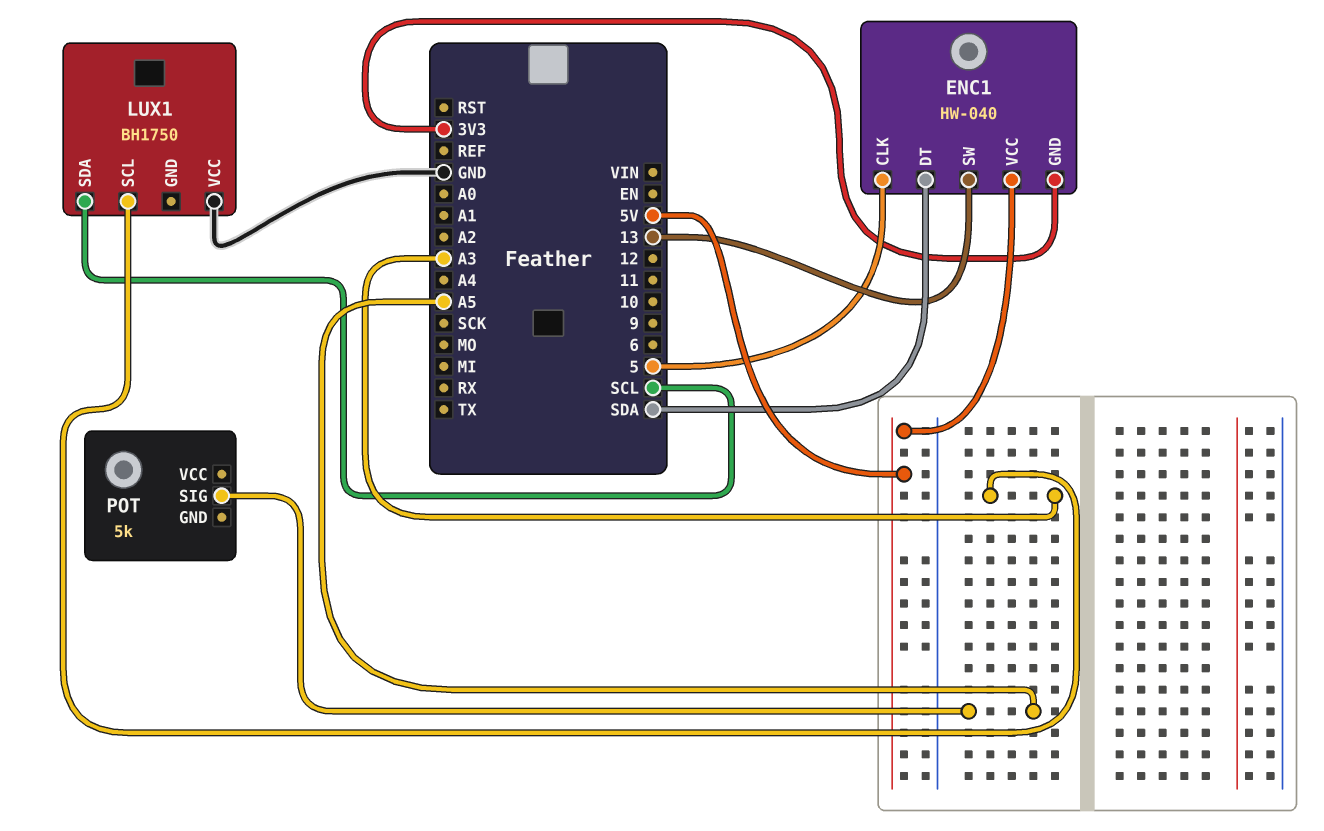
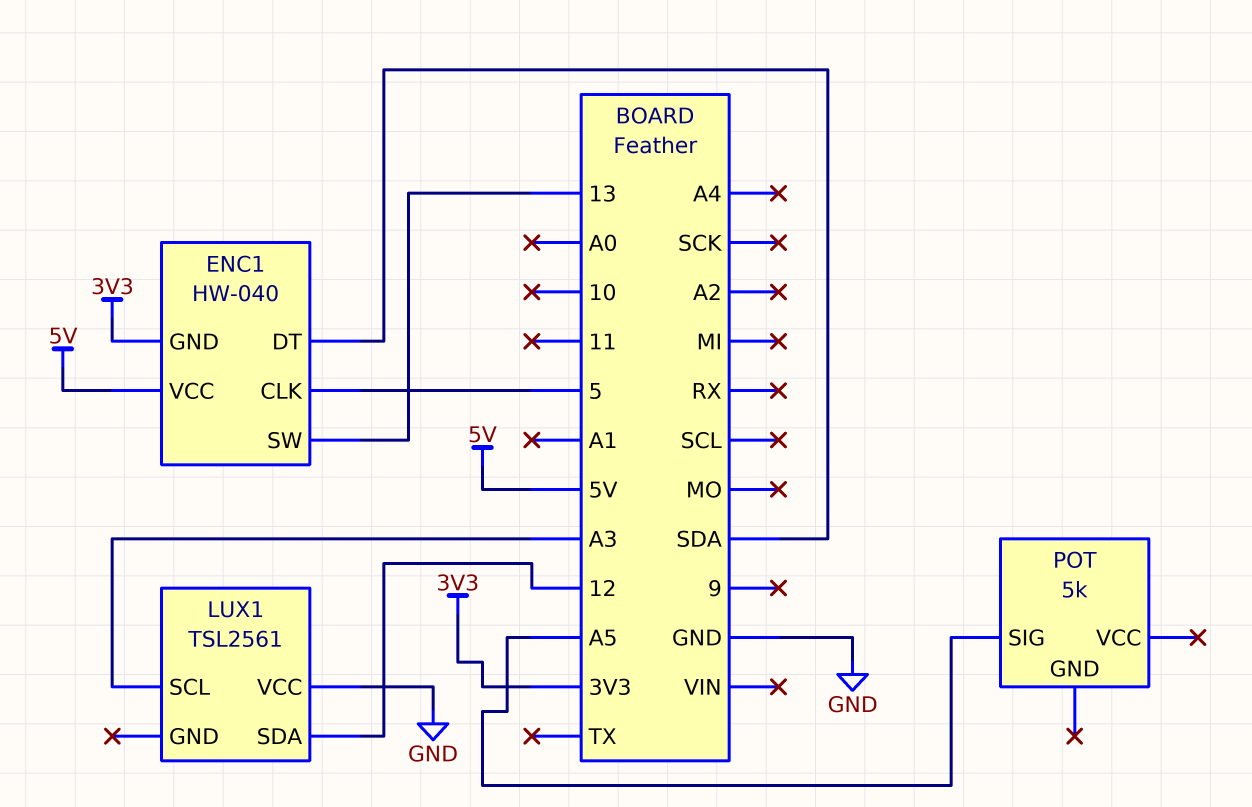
LUX1: BH1750 -> TSL2561
LUX1 pin SDA: SCL -> 12

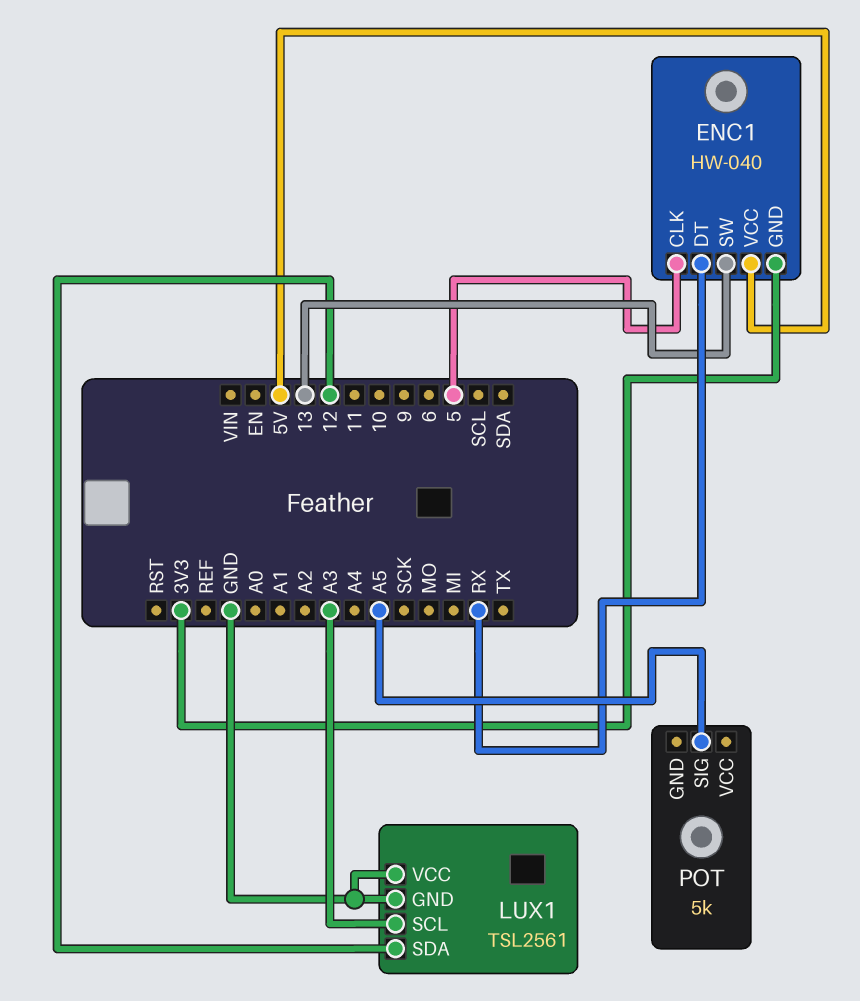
ENC1 pin DT: SDA -> RX
LUX1 pin GND: none -> GND

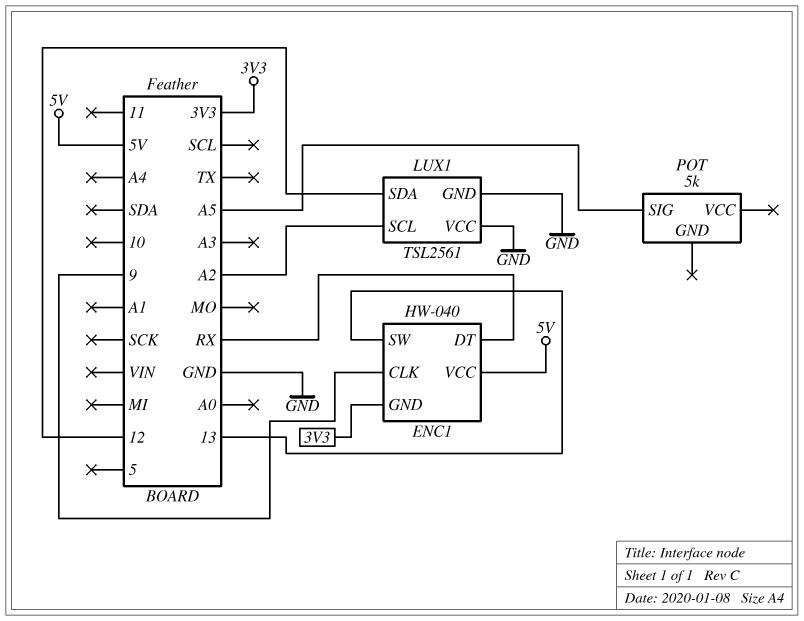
ENC1 pin CLK: 5 -> 9
LUX1 pin SCL: A3 -> A2

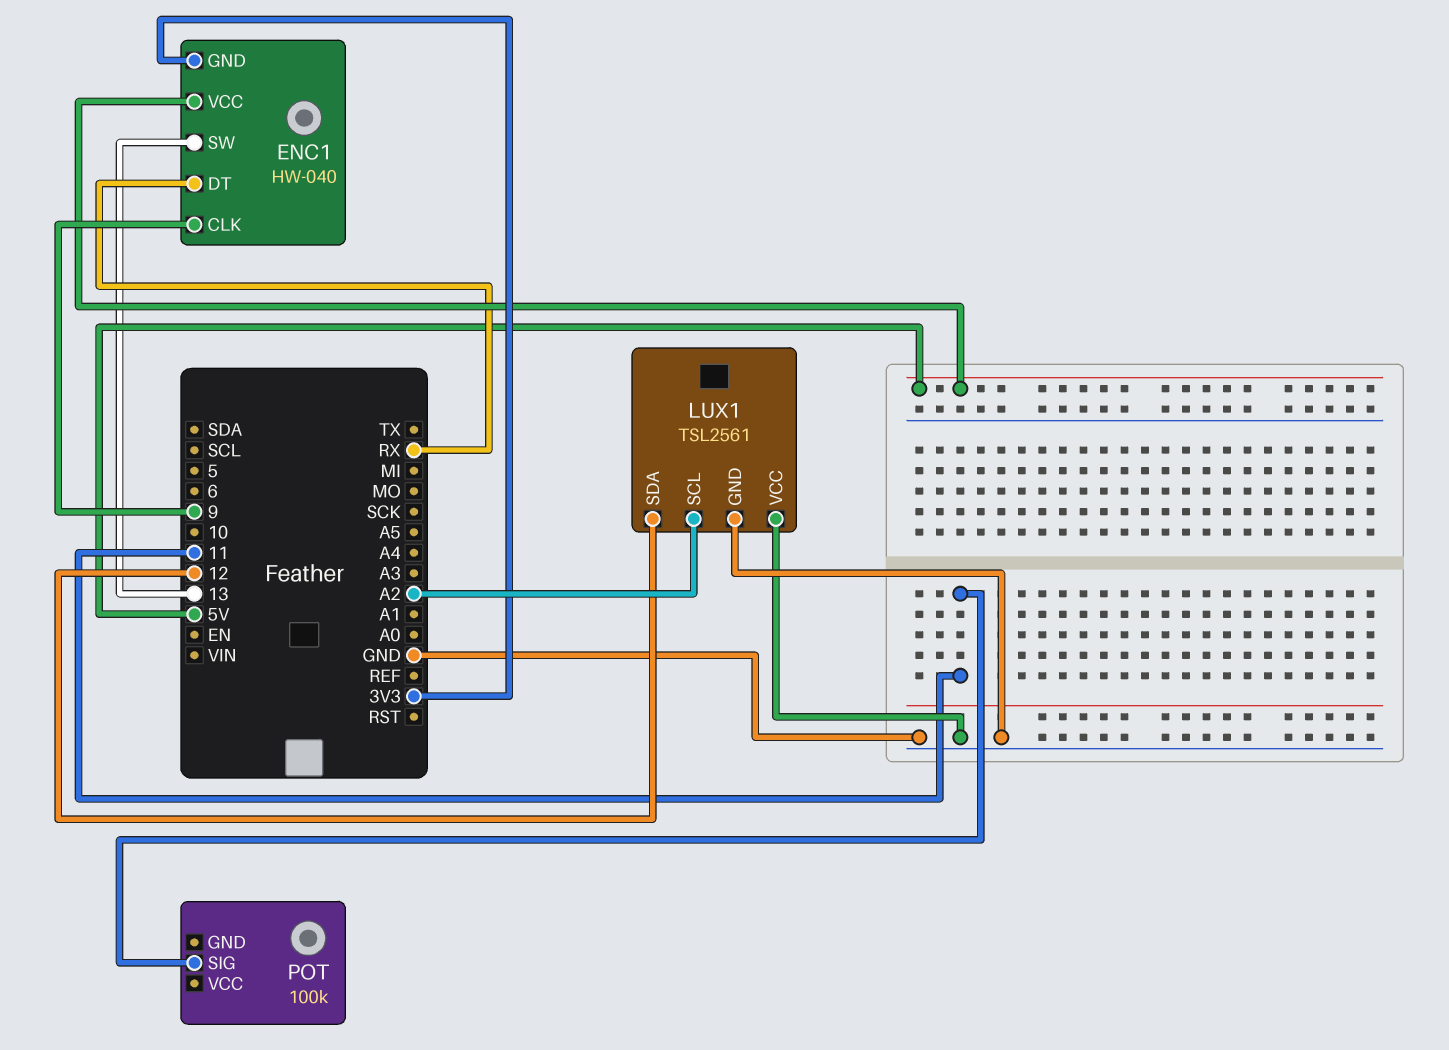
POT: 5k -> 100k
POT pin SIG: A5 -> 11

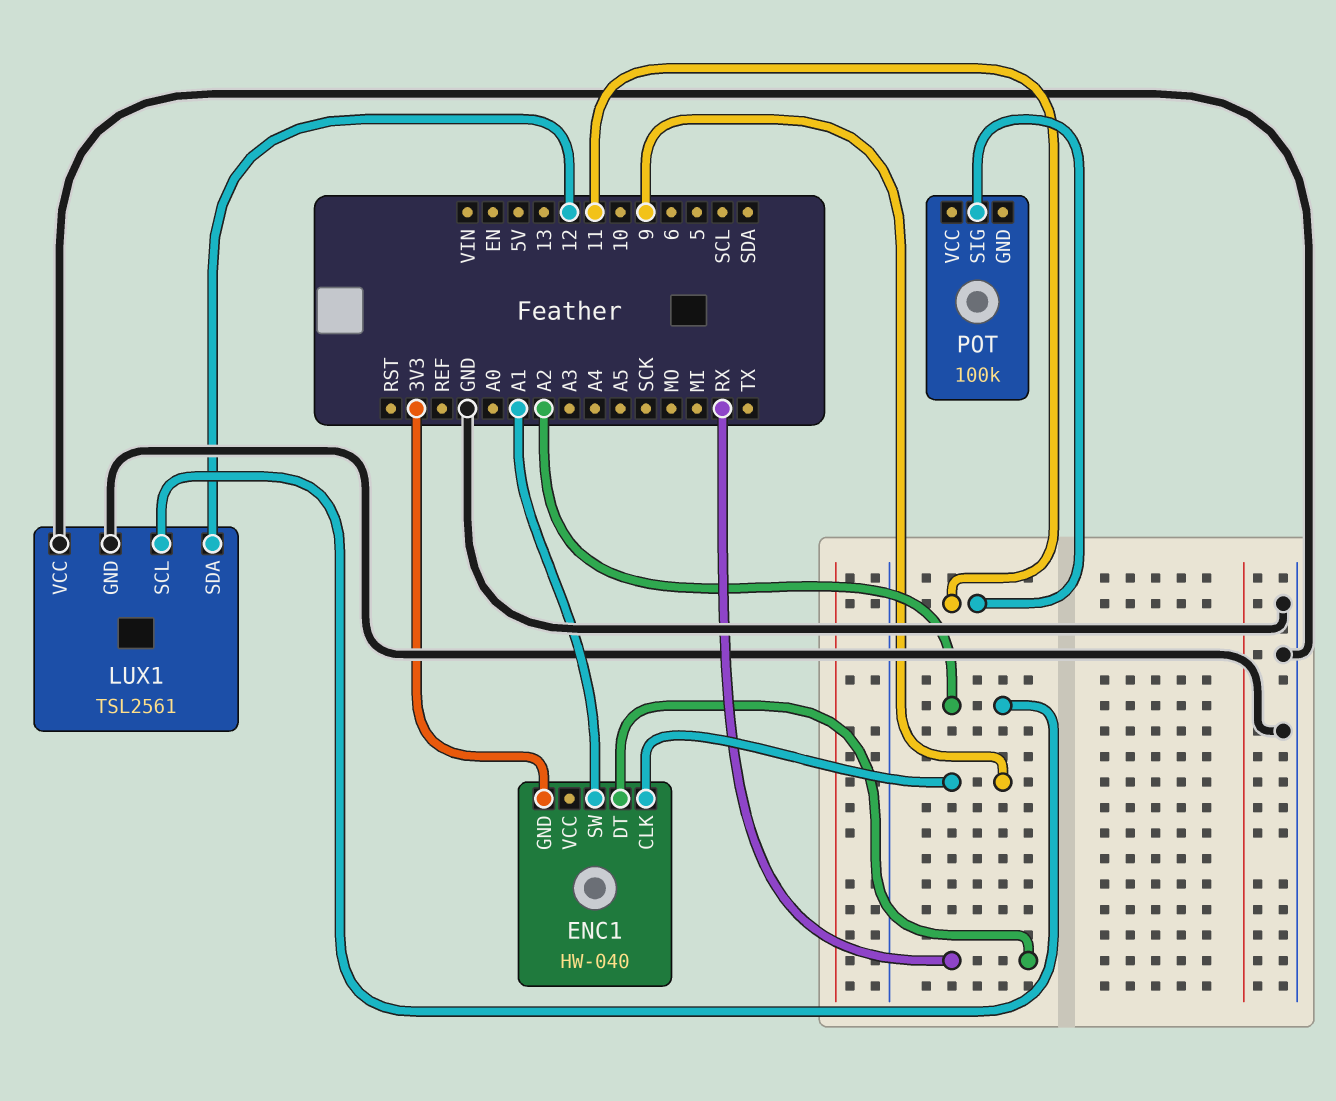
ENC1 pin SW: 13 -> A1
ENC1 pin VCC: 5V -> none

